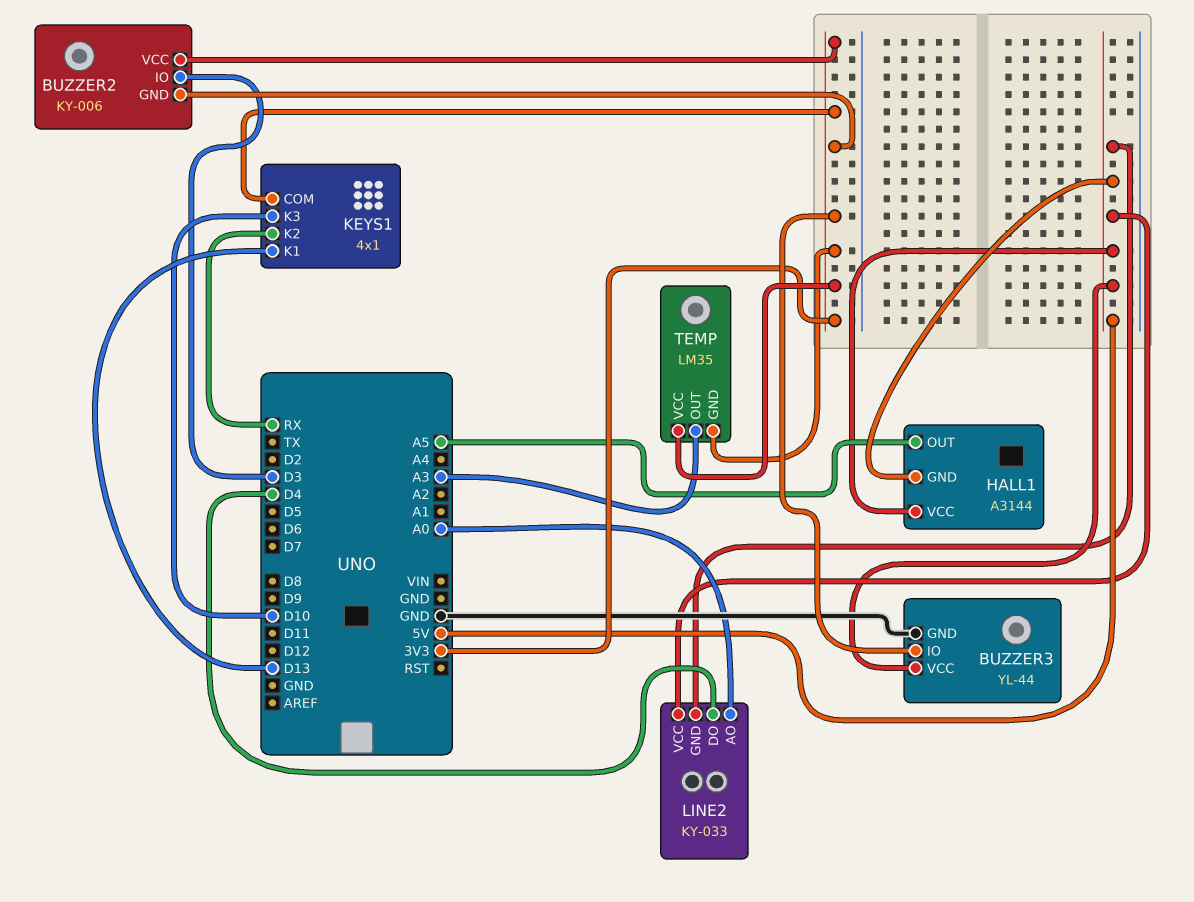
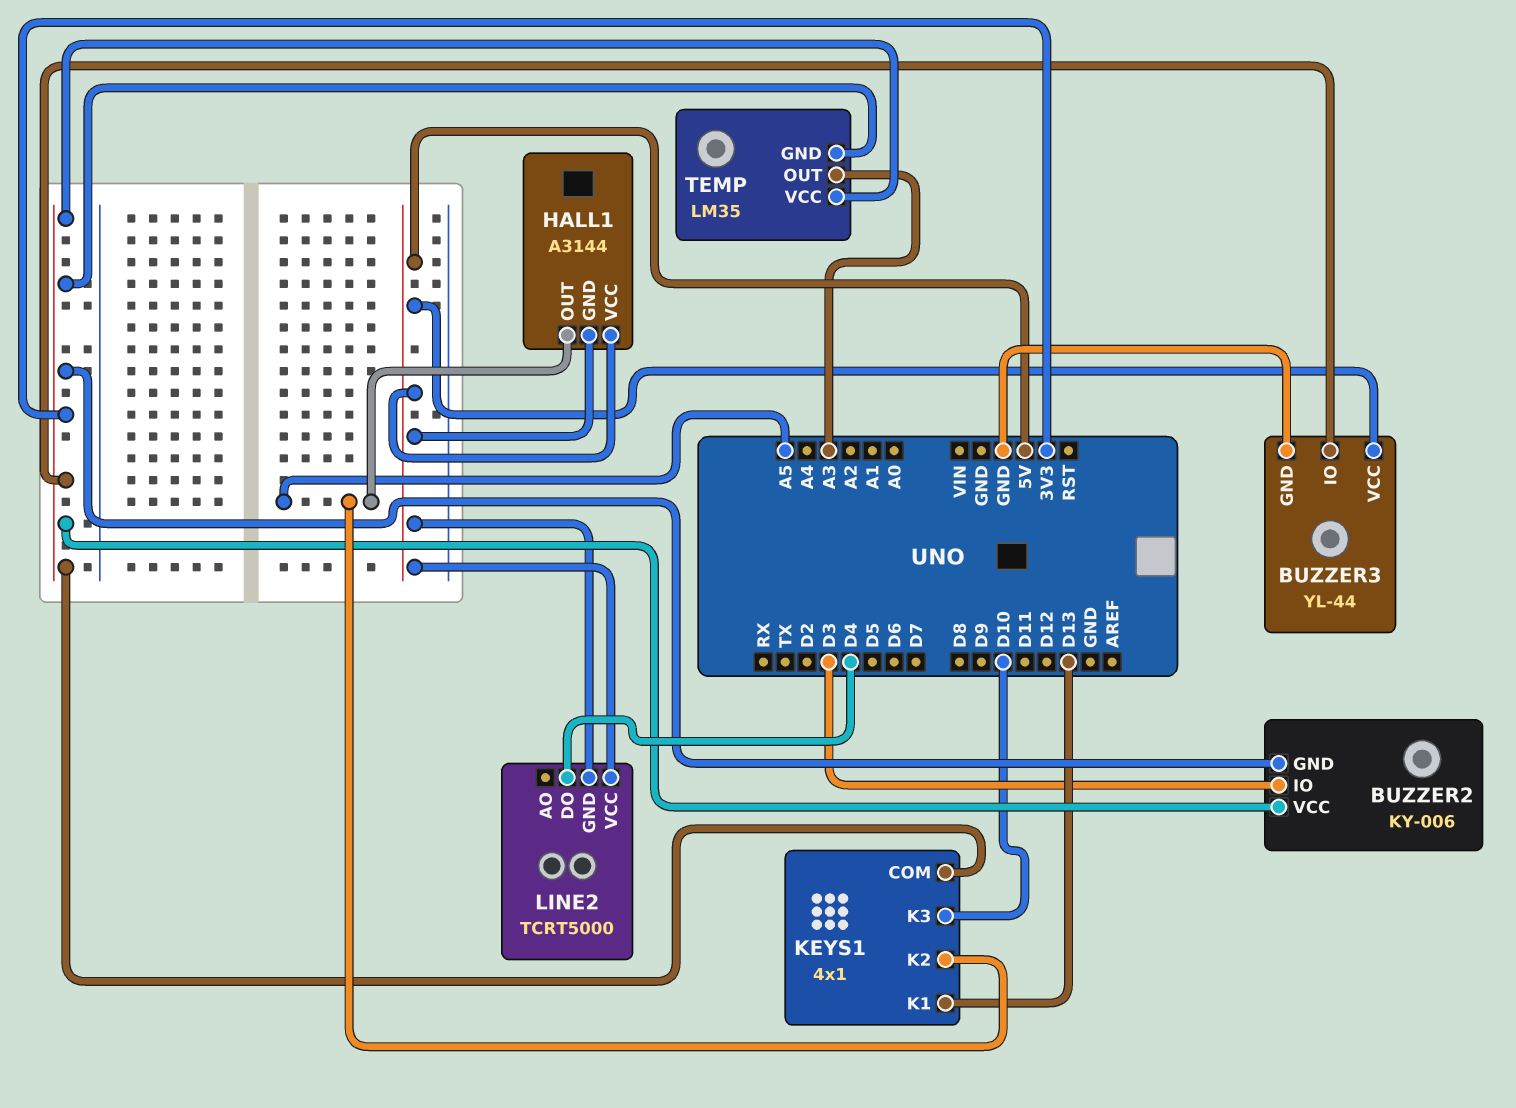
KEYS1 pin K2: RX -> A5
LINE2: KY-033 -> TCRT5000
LINE2 pin AO: A0 -> none

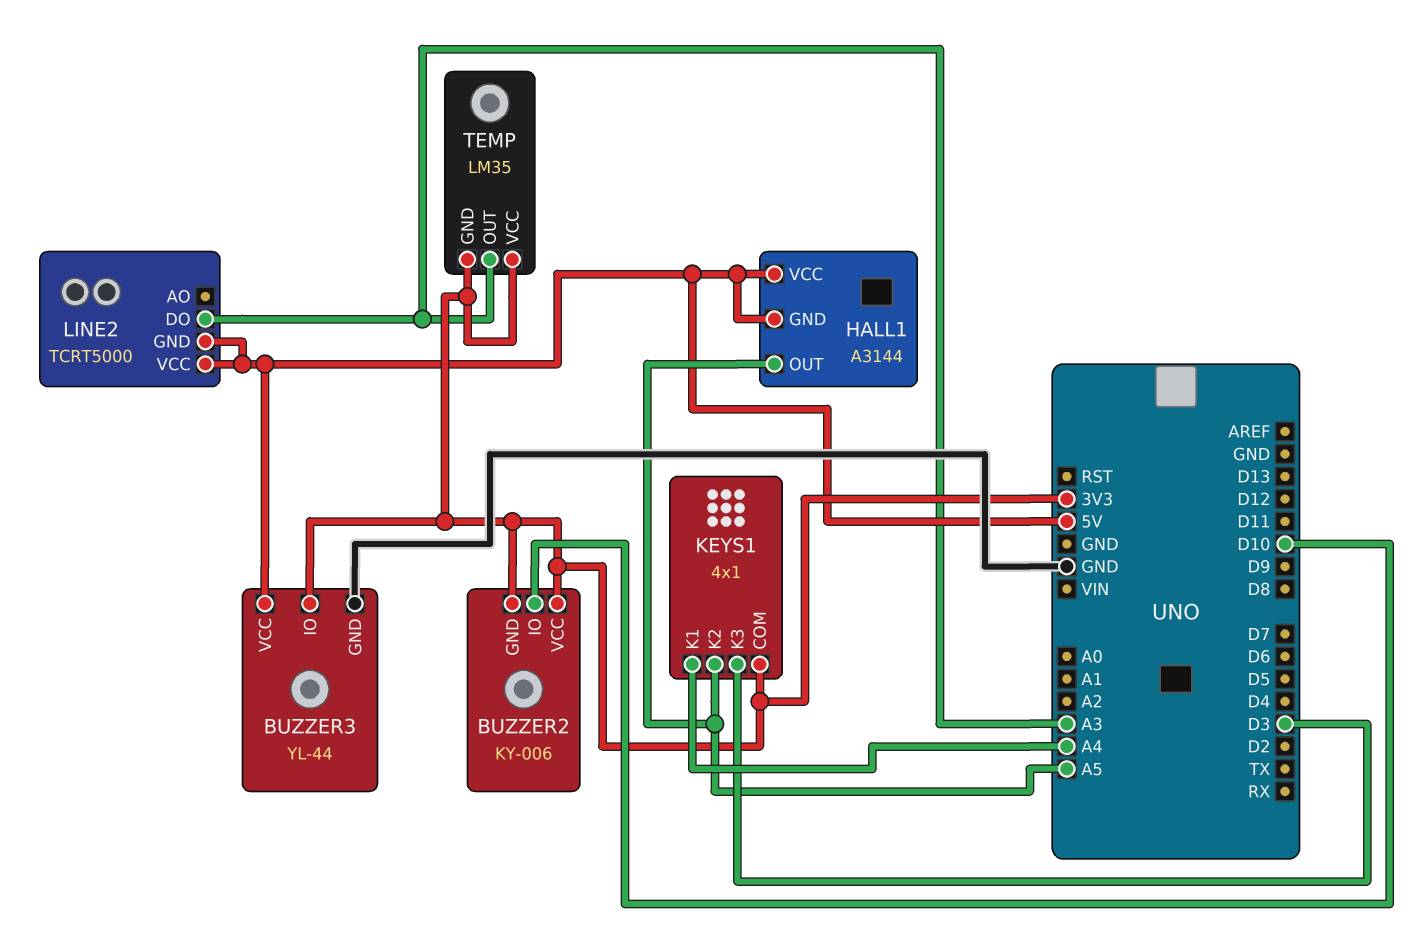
BUZZER2 pin IO: D3 -> D10
KEYS1 pin K1: D13 -> A4
KEYS1 pin K3: D10 -> D3
LINE2 pin DO: D4 -> A3

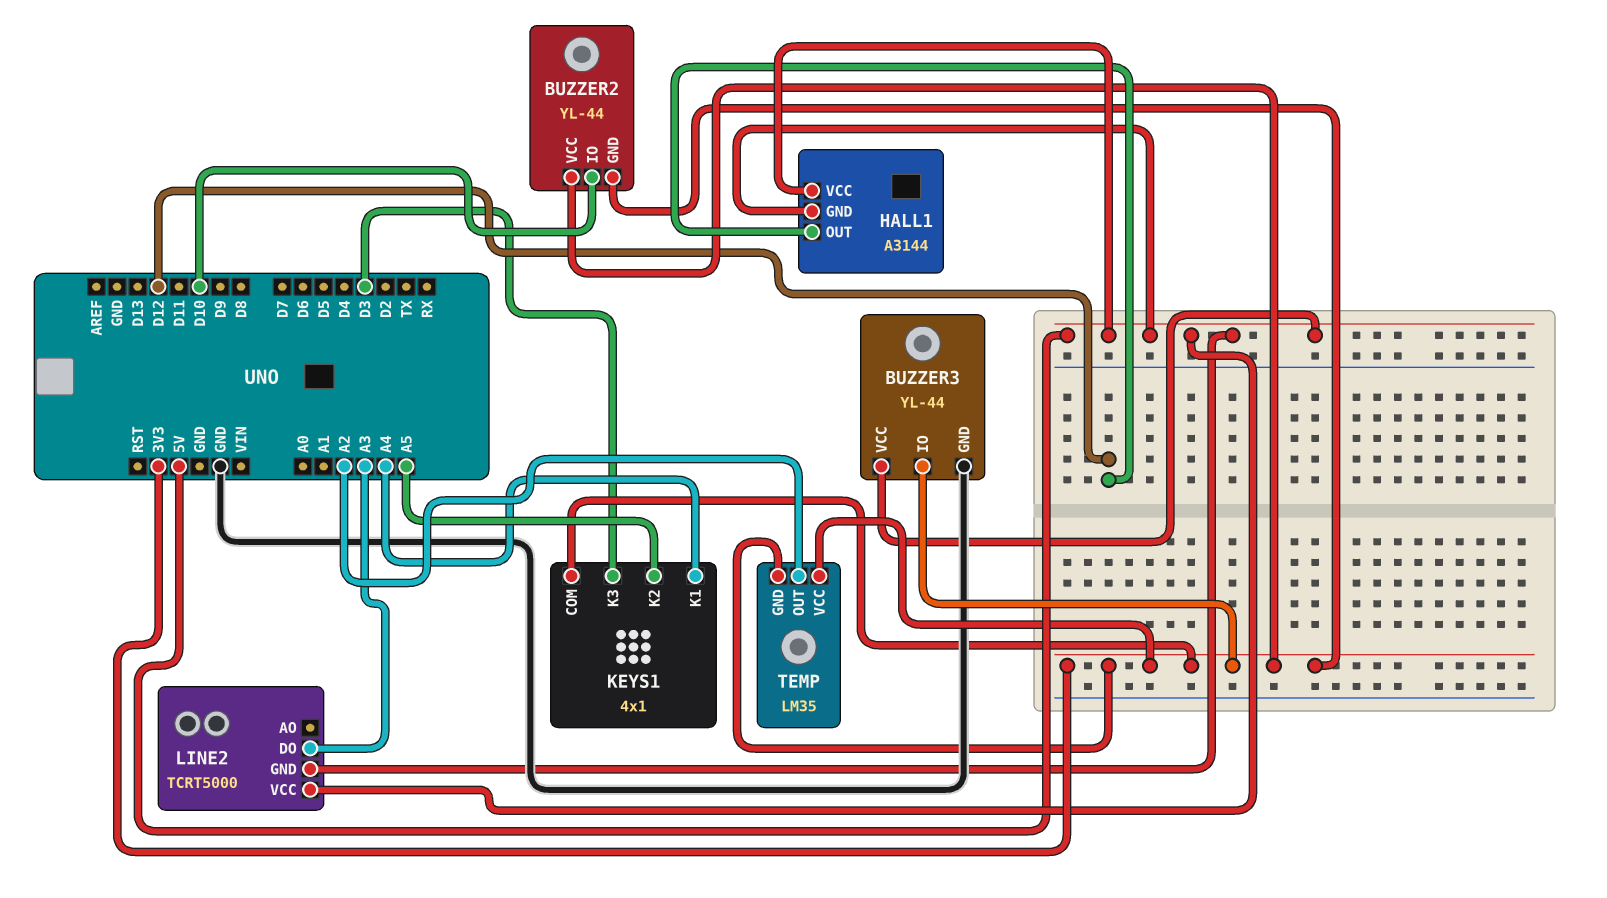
BUZZER2: KY-006 -> YL-44
HALL1 pin OUT: A5 -> D12
TEMP pin OUT: A3 -> A2

